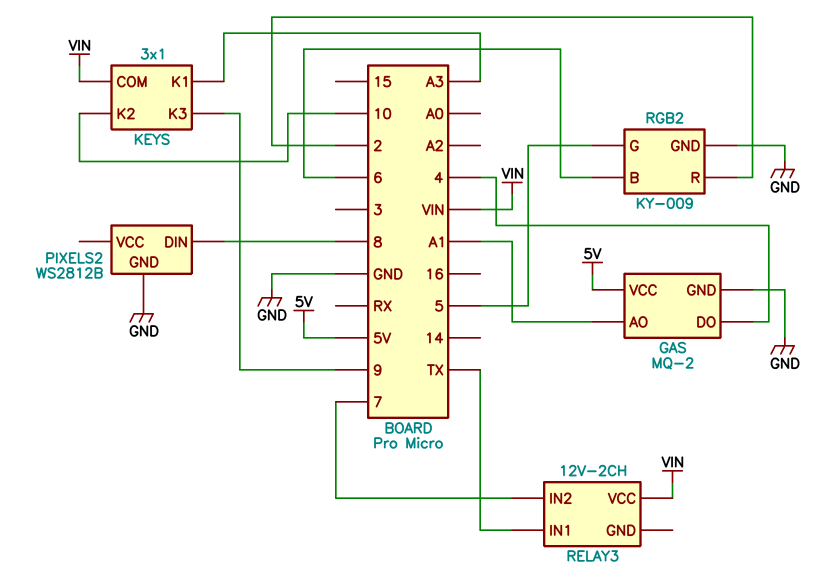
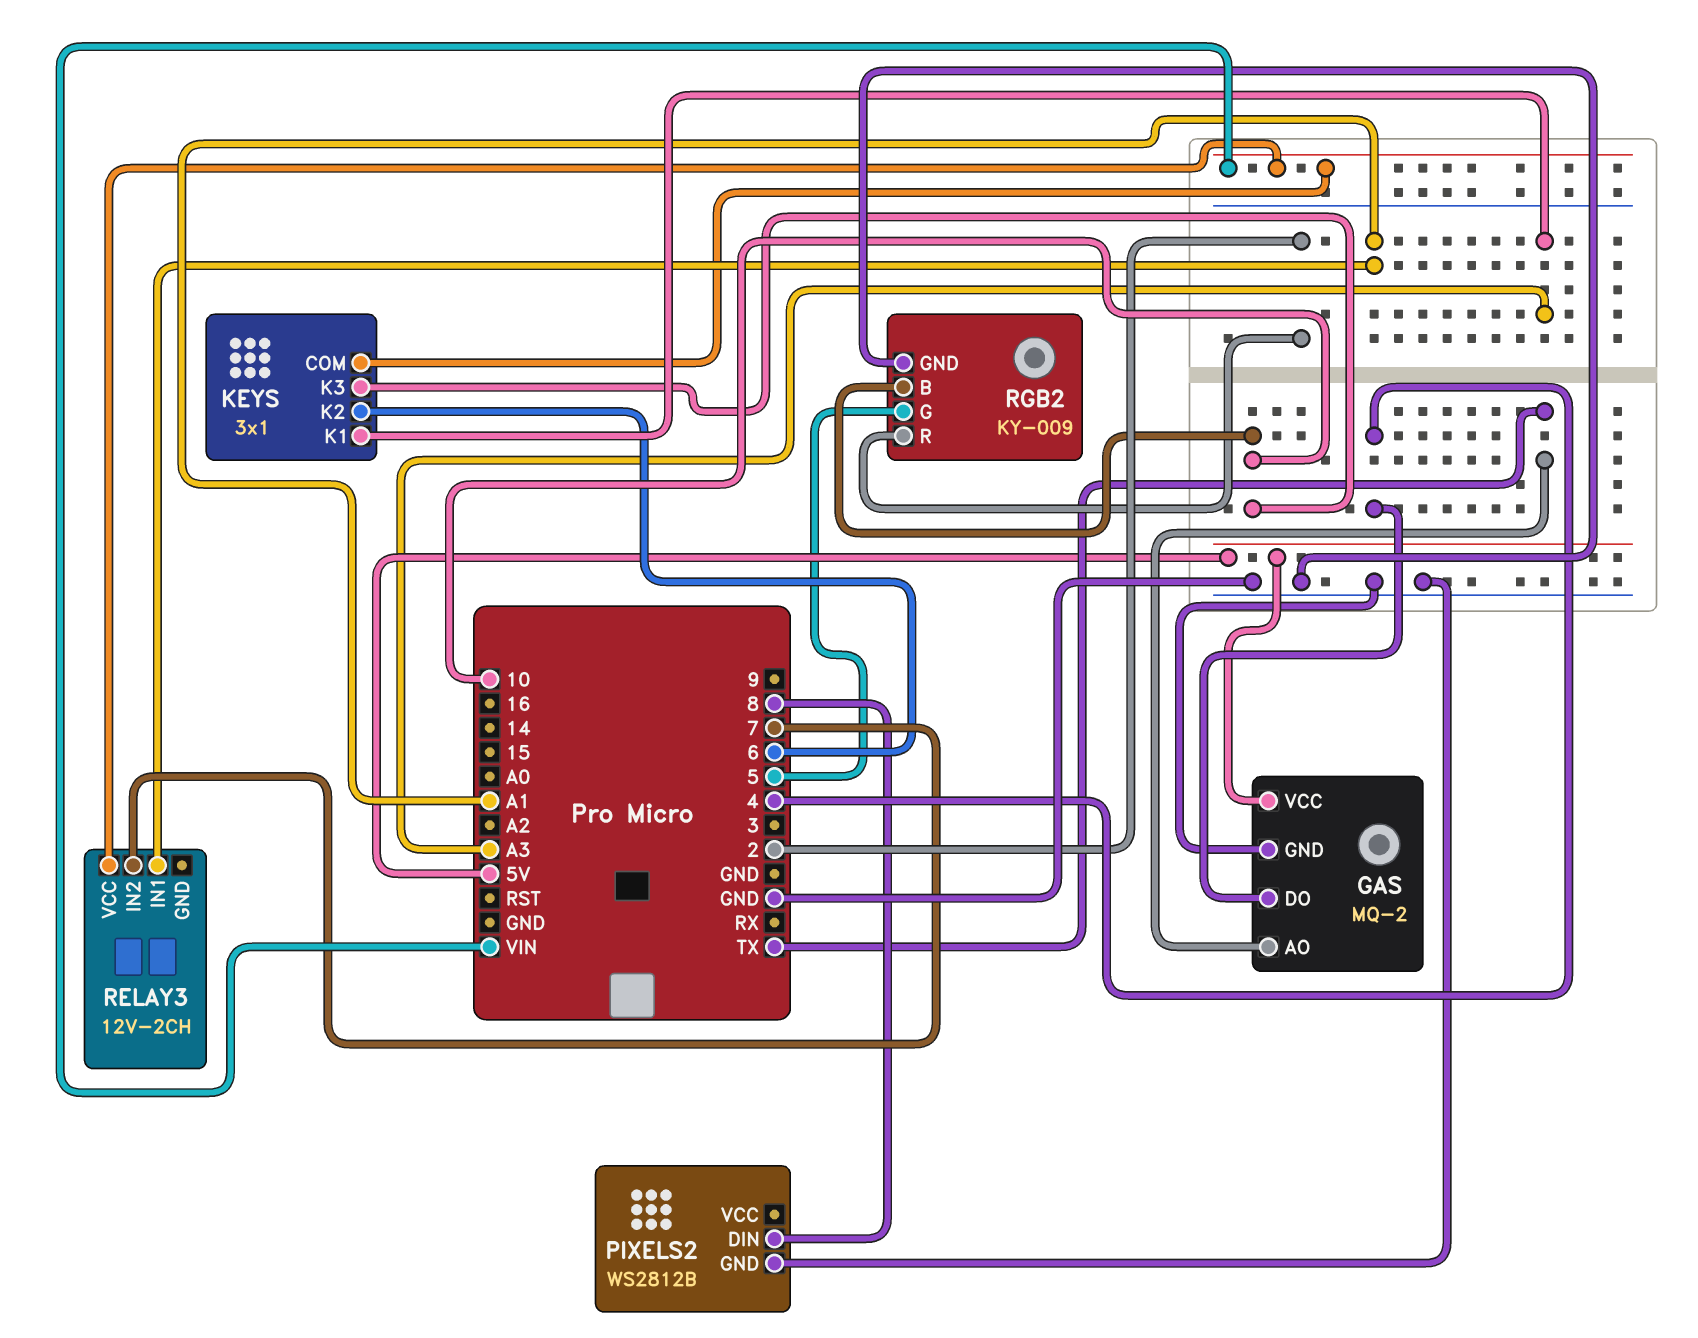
GAS pin AO: A1 -> TX
KEYS pin K2: 10 -> 6
KEYS pin K3: 9 -> 10
RELAY3 pin IN1: TX -> A1
RGB2 pin B: 6 -> 10

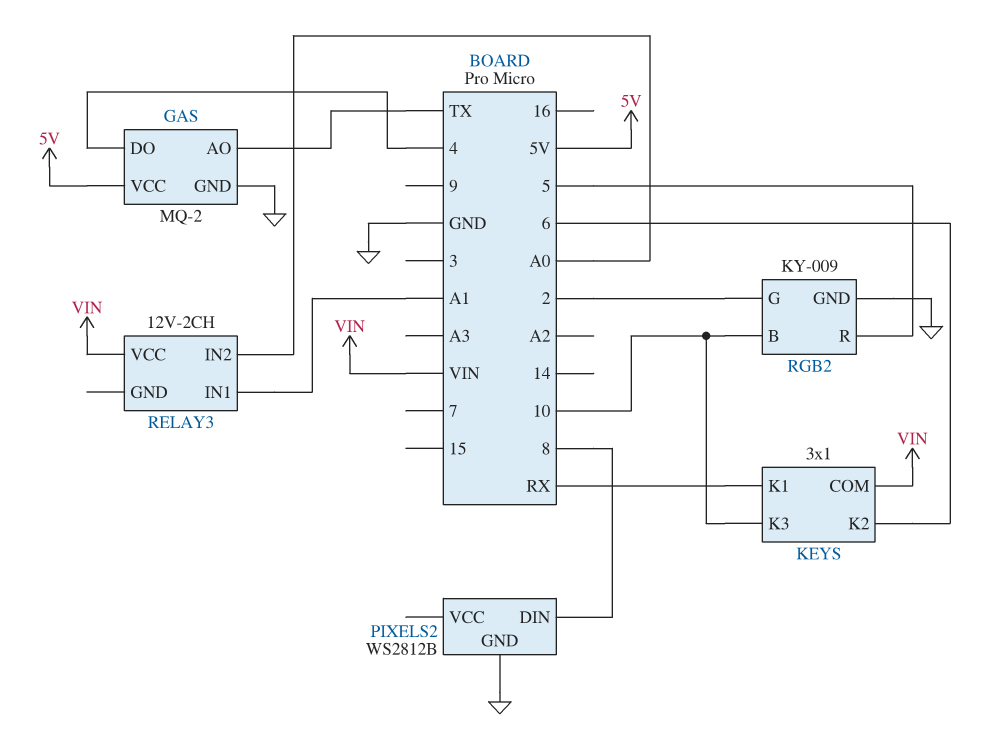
KEYS pin K1: A3 -> RX
RELAY3 pin IN2: 7 -> A0
RGB2 pin G: 5 -> 2
RGB2 pin R: 2 -> 5

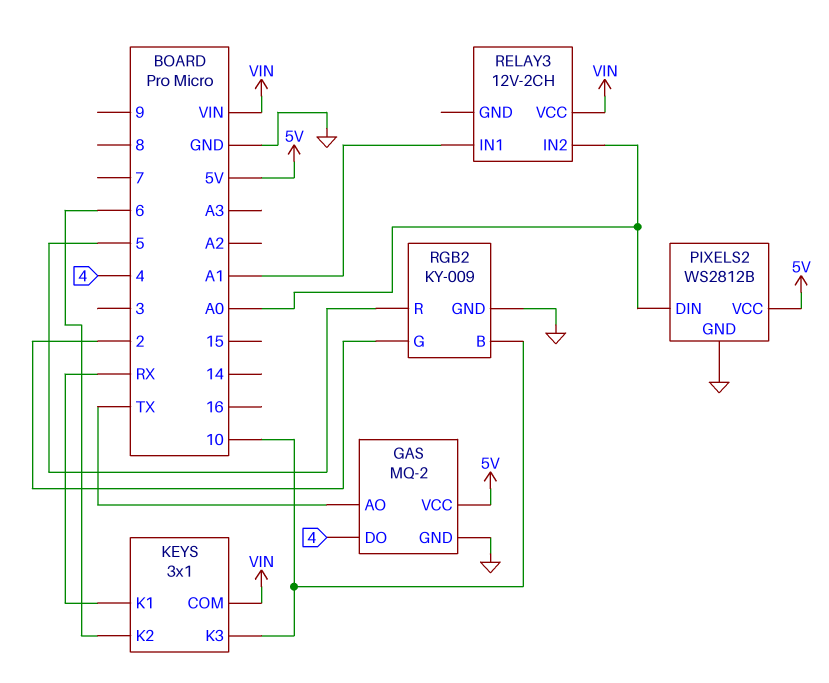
PIXELS2 pin DIN: 8 -> A0
PIXELS2 pin VCC: none -> 5V

